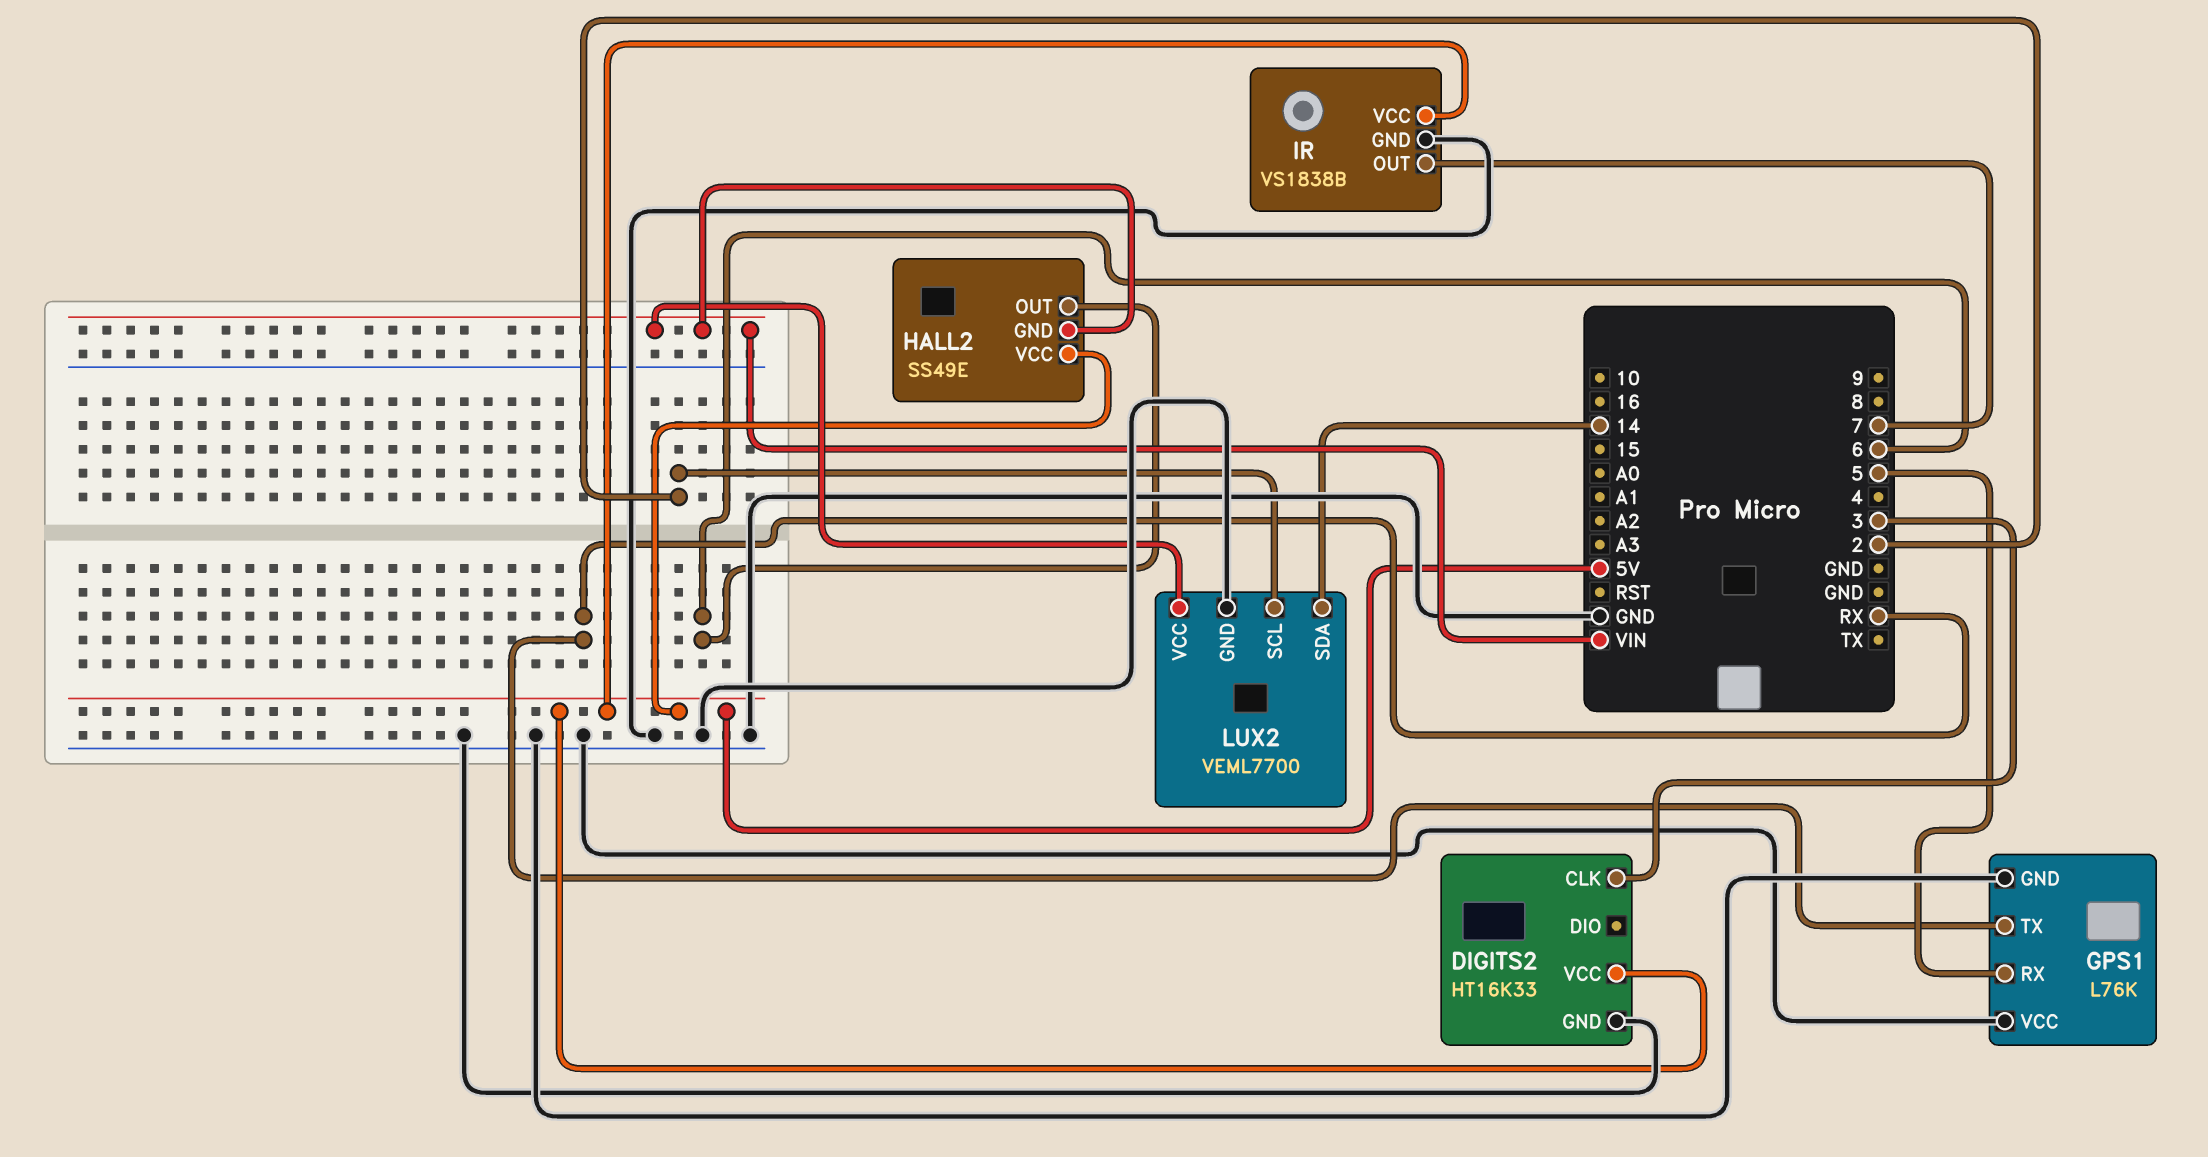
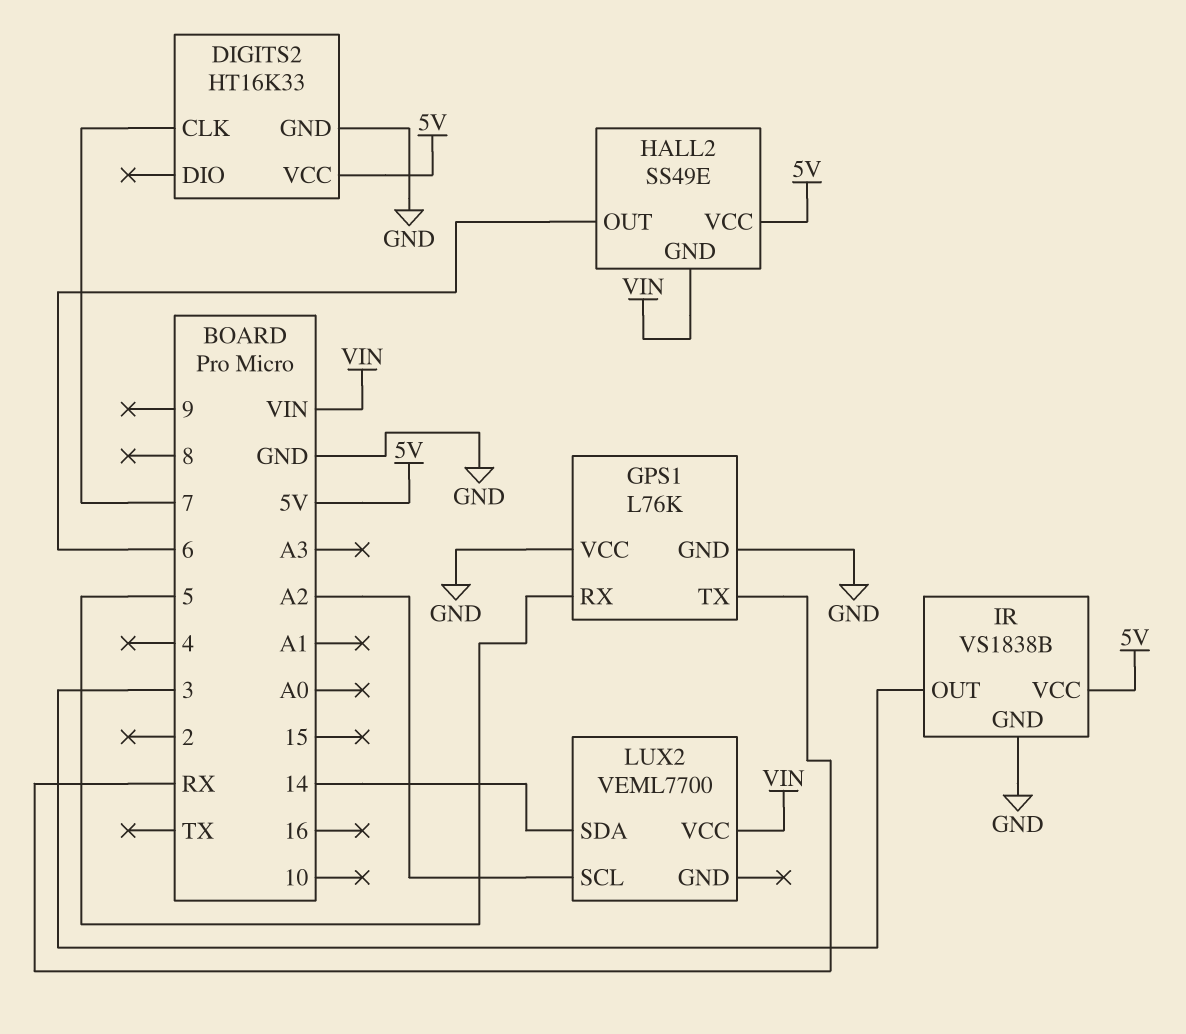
DIGITS2 pin CLK: 3 -> 7
IR pin OUT: 7 -> 3
LUX2 pin GND: GND -> none
LUX2 pin SCL: 2 -> A2

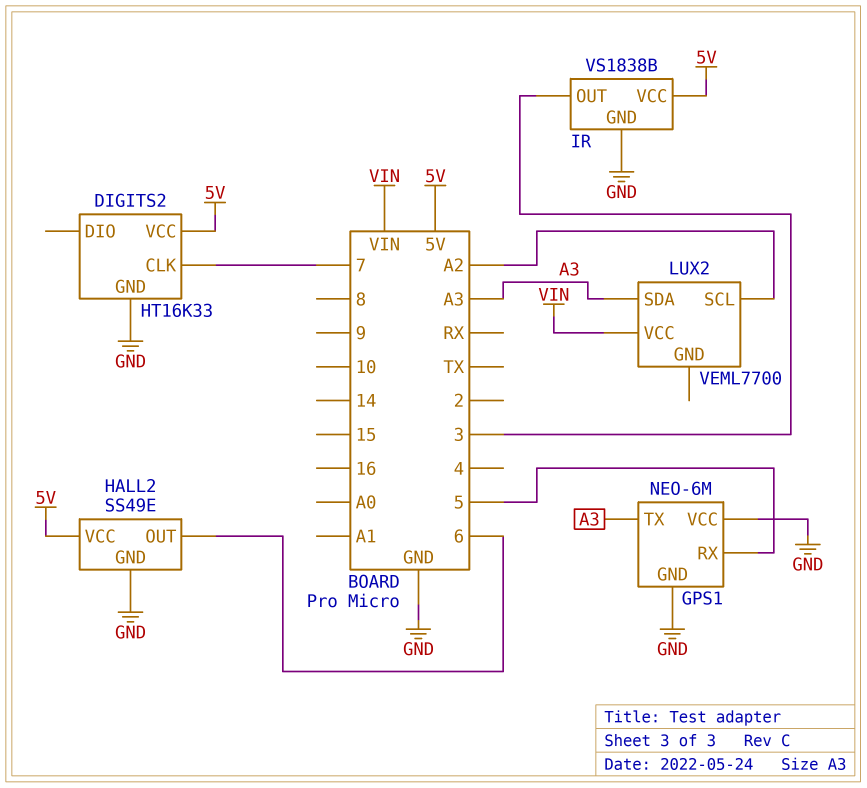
GPS1: L76K -> NEO-6M
GPS1 pin TX: RX -> A3
HALL2 pin GND: VIN -> GND
LUX2 pin SDA: 14 -> A3

